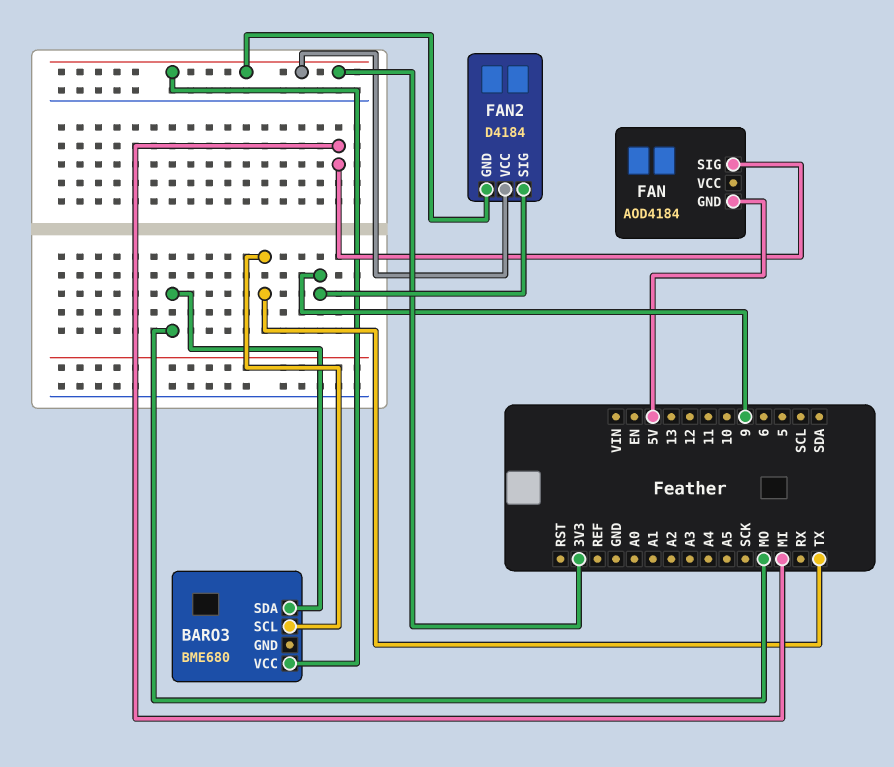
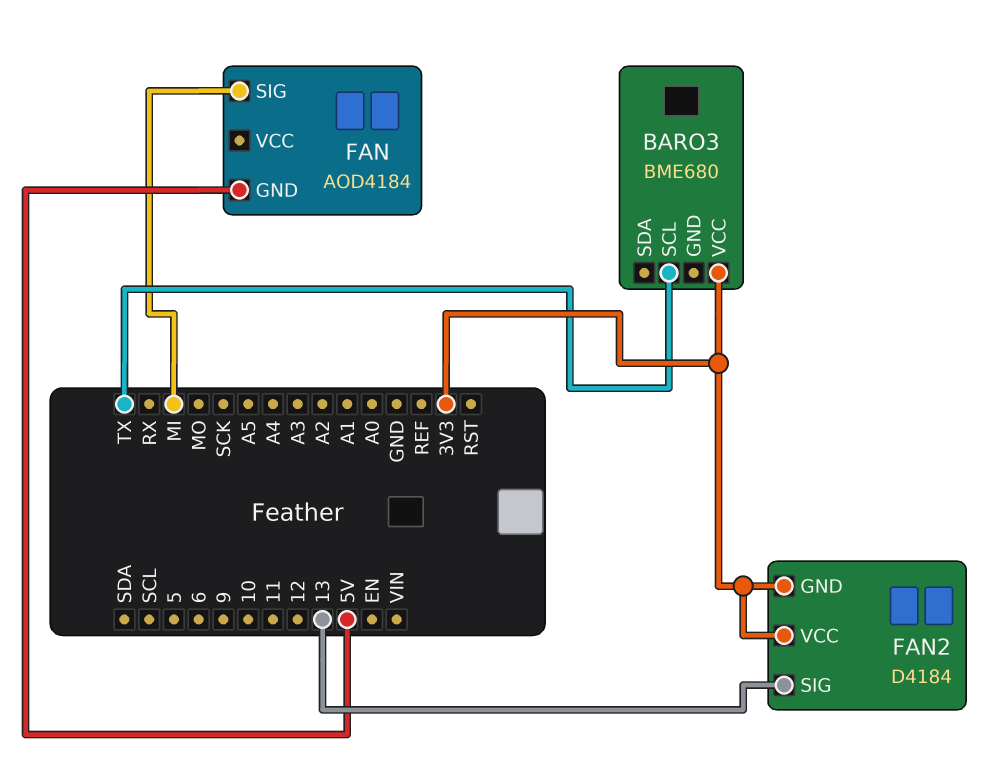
BARO3 pin SDA: MO -> none
FAN2 pin SIG: 9 -> 13

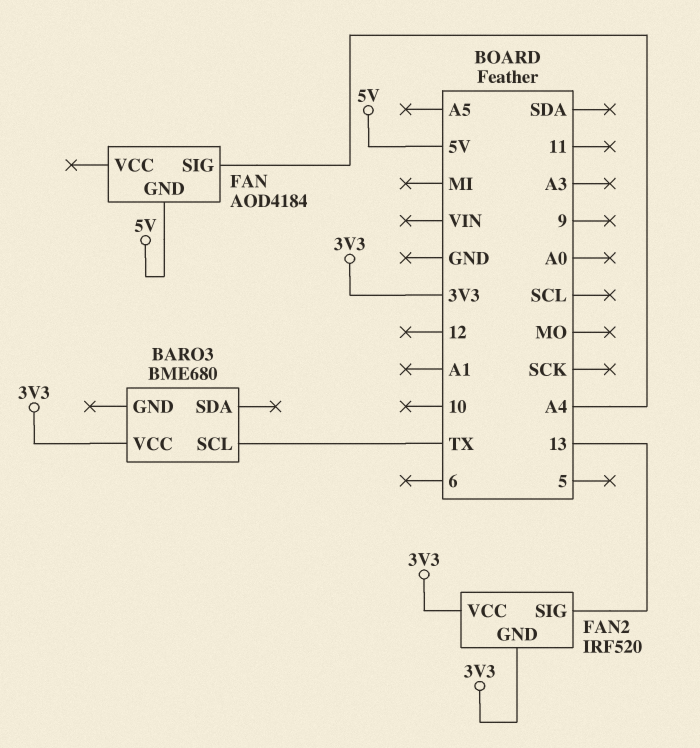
FAN pin SIG: MI -> A4
FAN2: D4184 -> IRF520

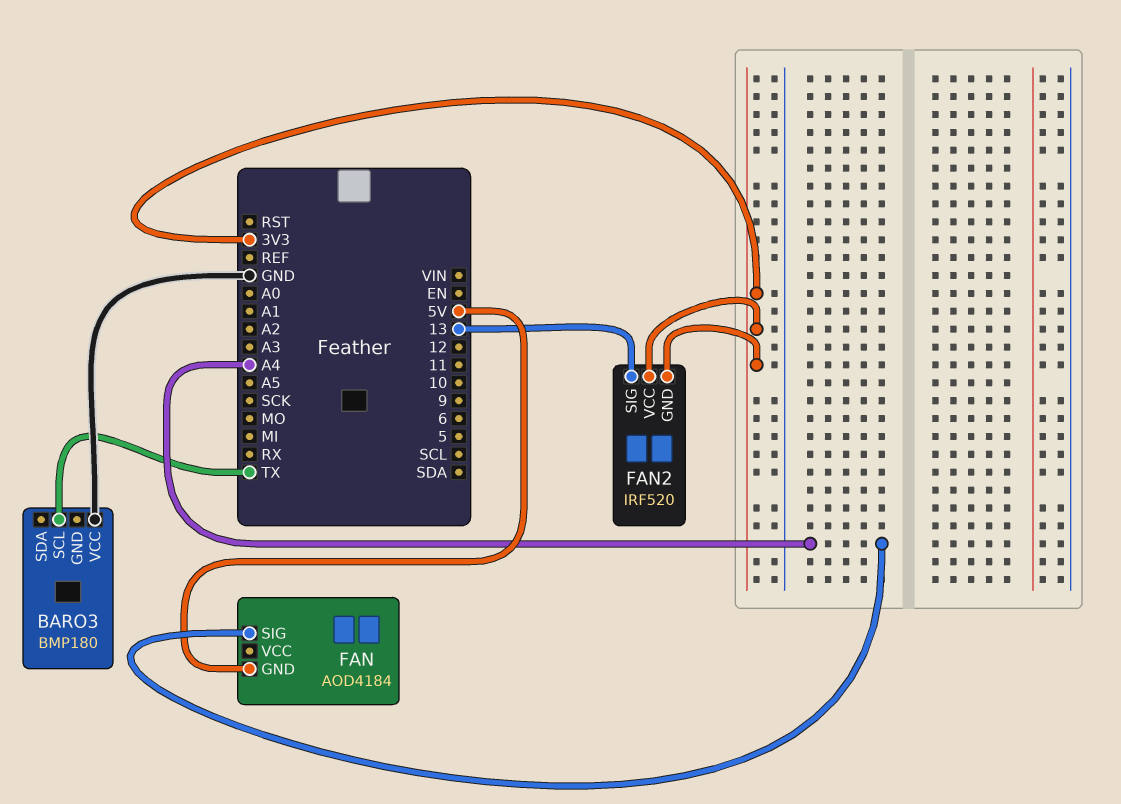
BARO3: BME680 -> BMP180
BARO3 pin VCC: 3V3 -> GND

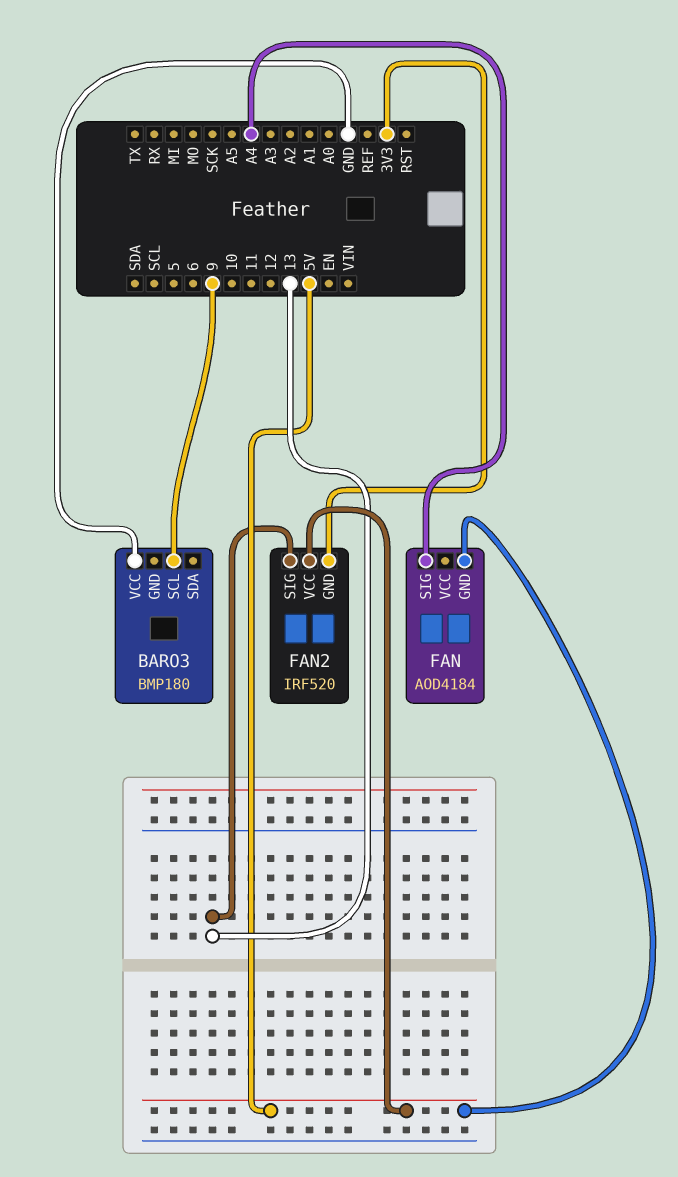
BARO3 pin SCL: TX -> 9
FAN2 pin VCC: 3V3 -> 5V

